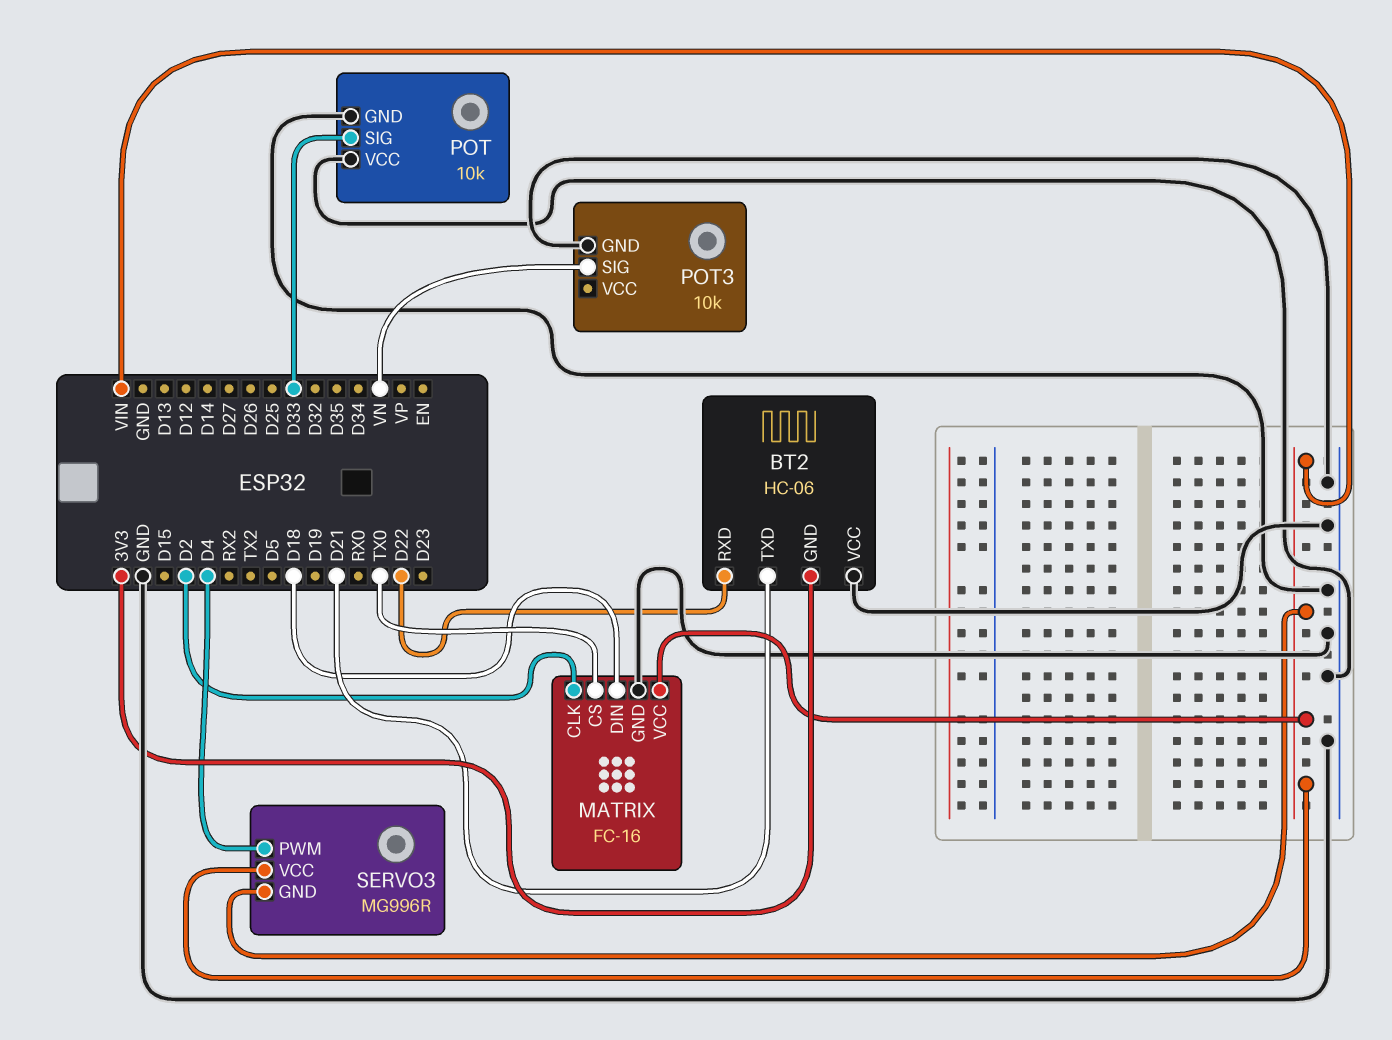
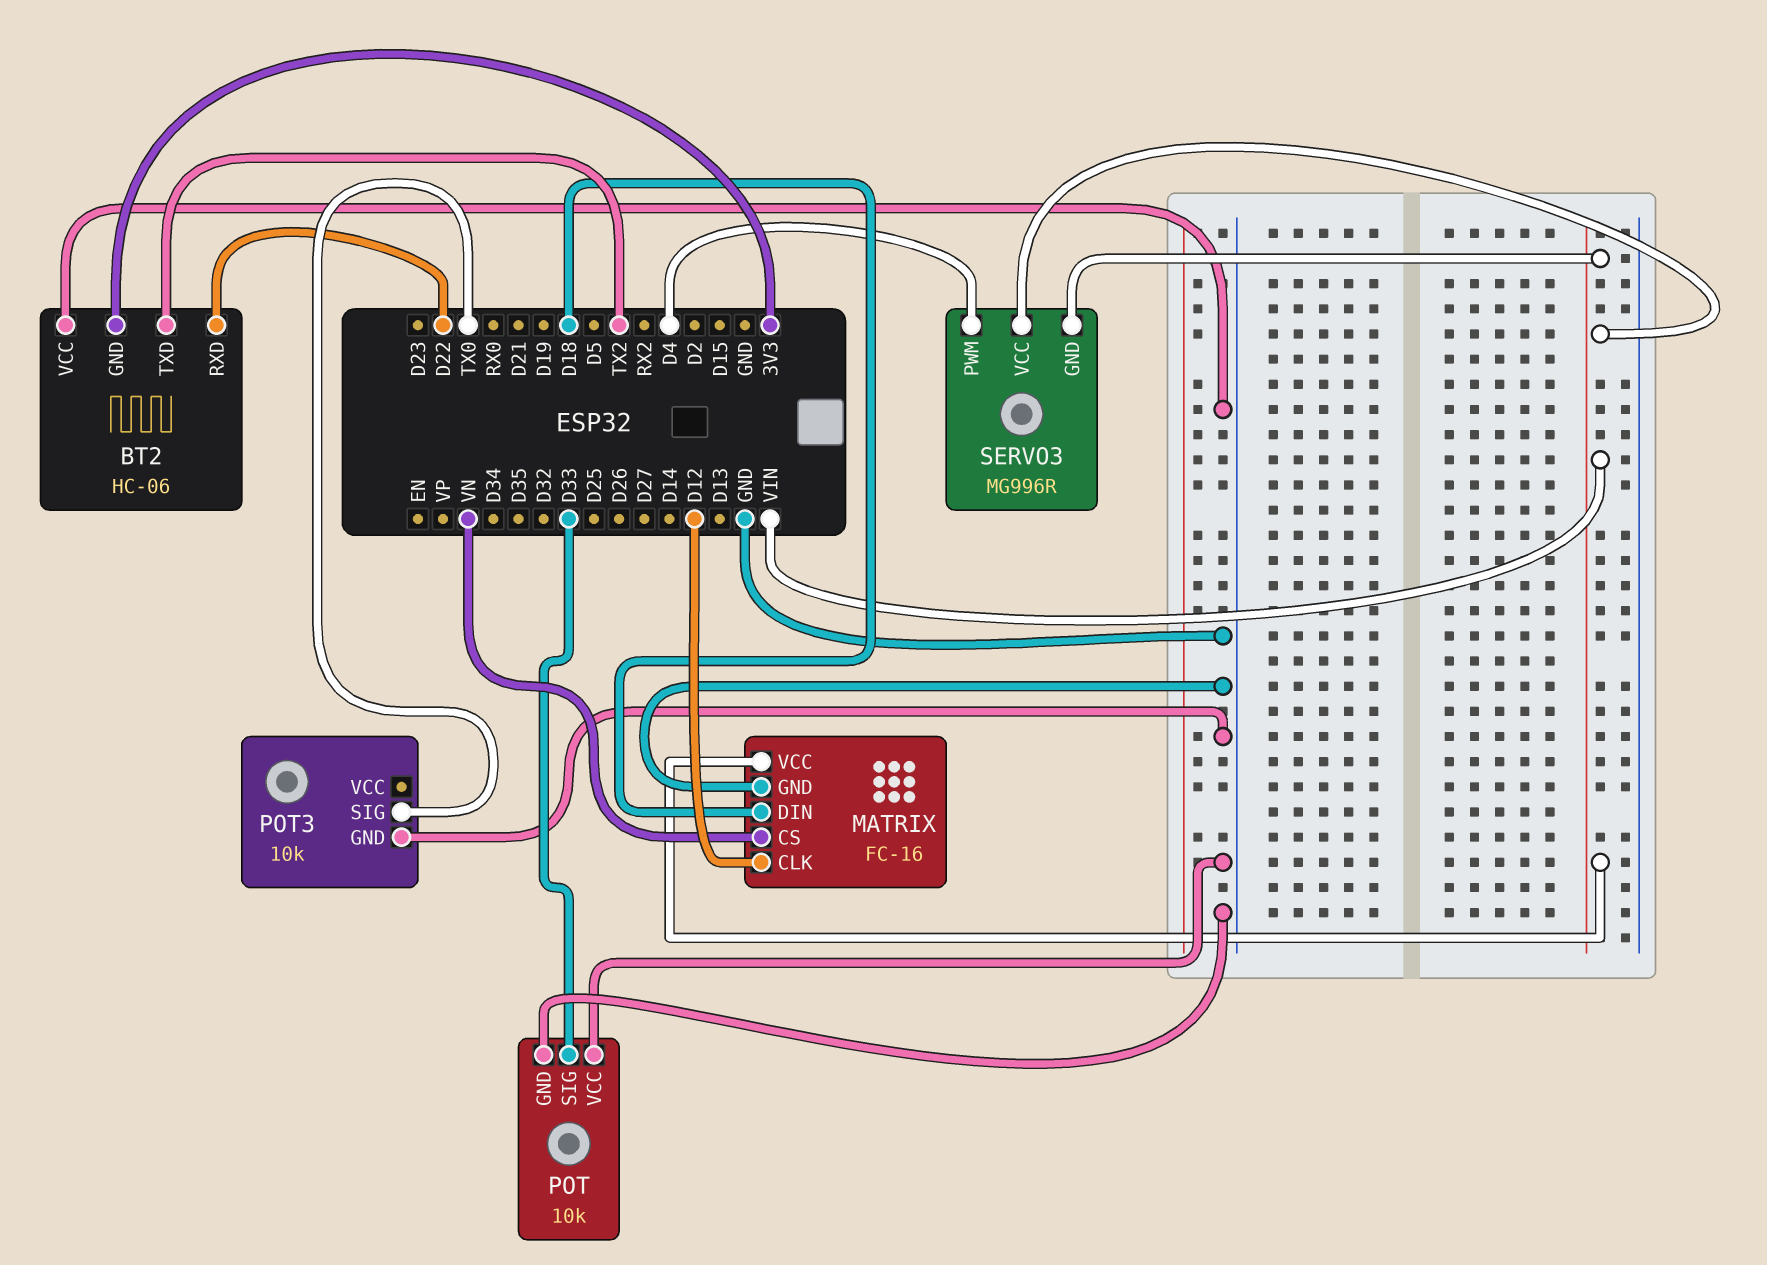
BT2 pin TXD: D21 -> TX2
MATRIX pin CLK: D2 -> D12
MATRIX pin CS: TX0 -> VN
POT3 pin SIG: VN -> TX0

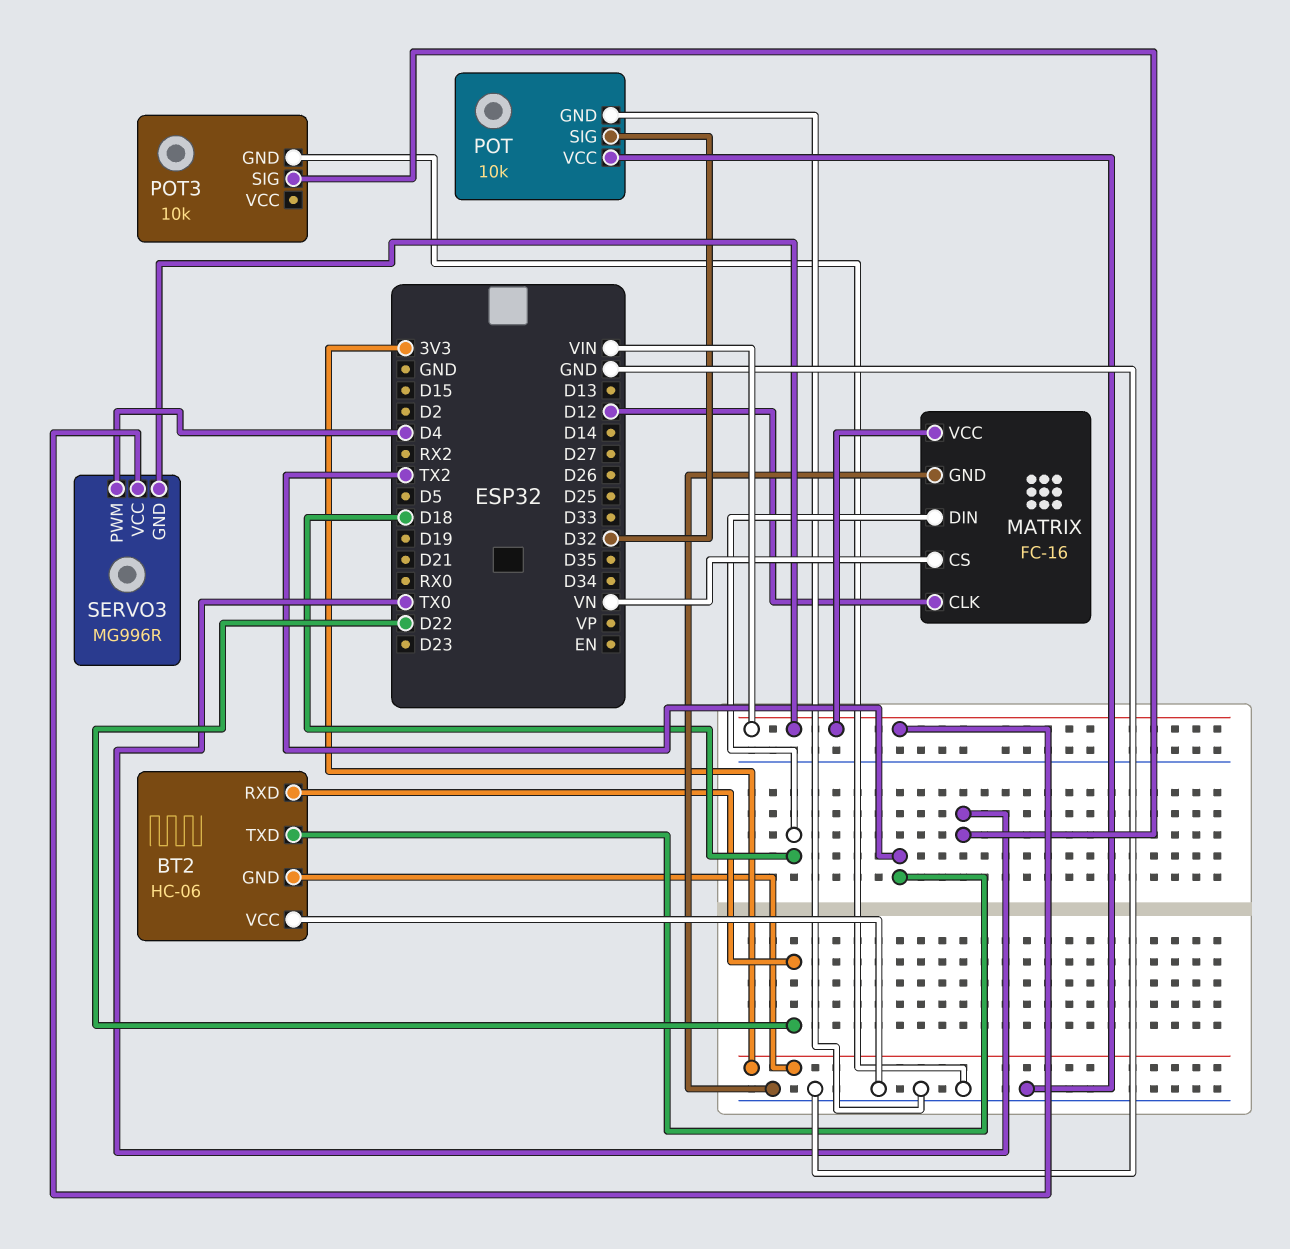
POT pin SIG: D33 -> D32

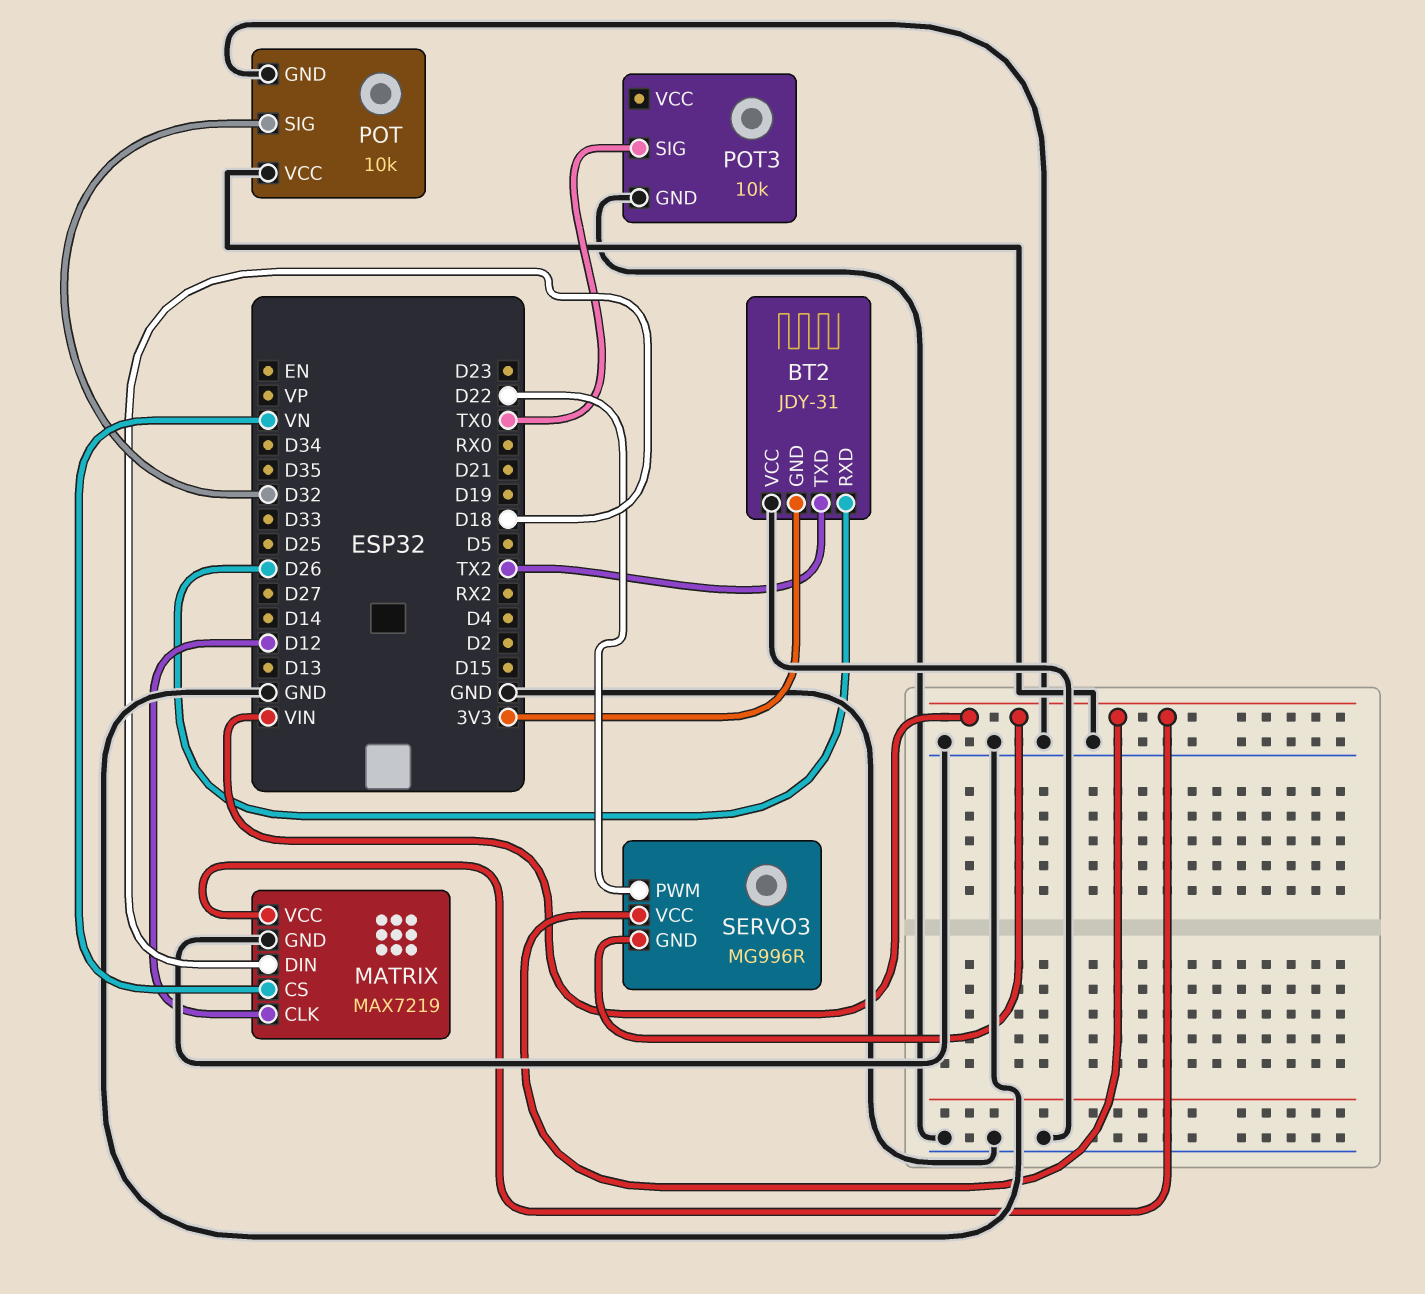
BT2: HC-06 -> JDY-31
BT2 pin RXD: D22 -> D26
MATRIX: FC-16 -> MAX7219
SERVO3 pin PWM: D4 -> D22

